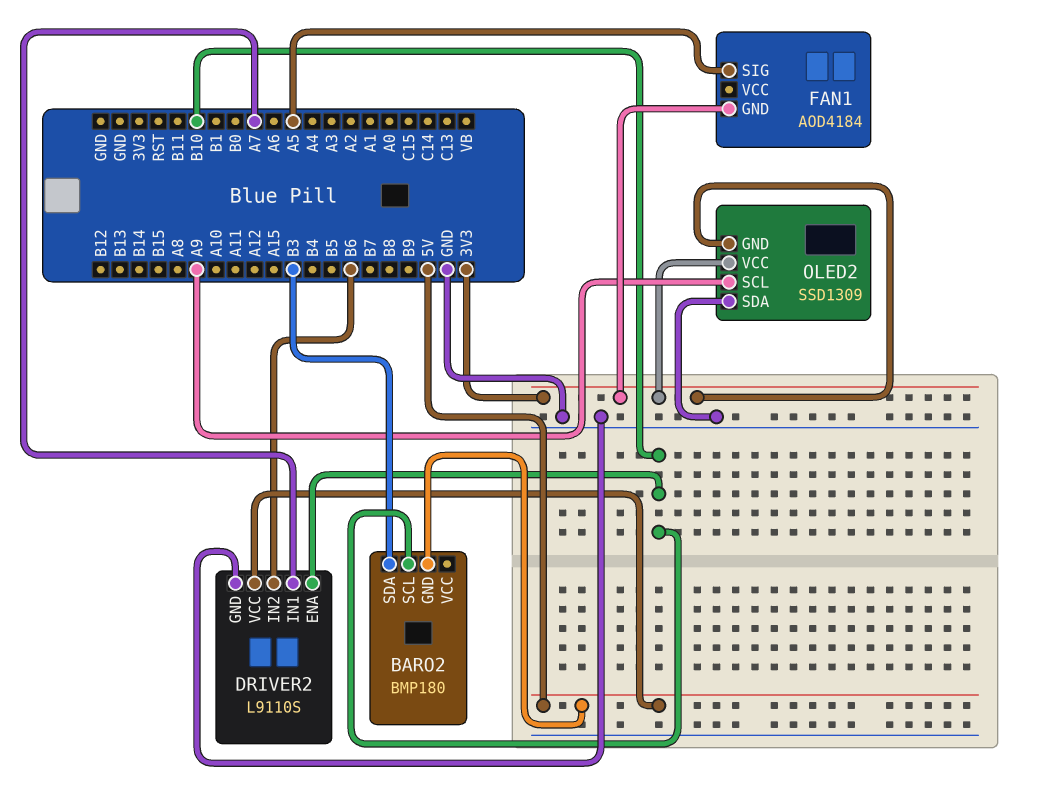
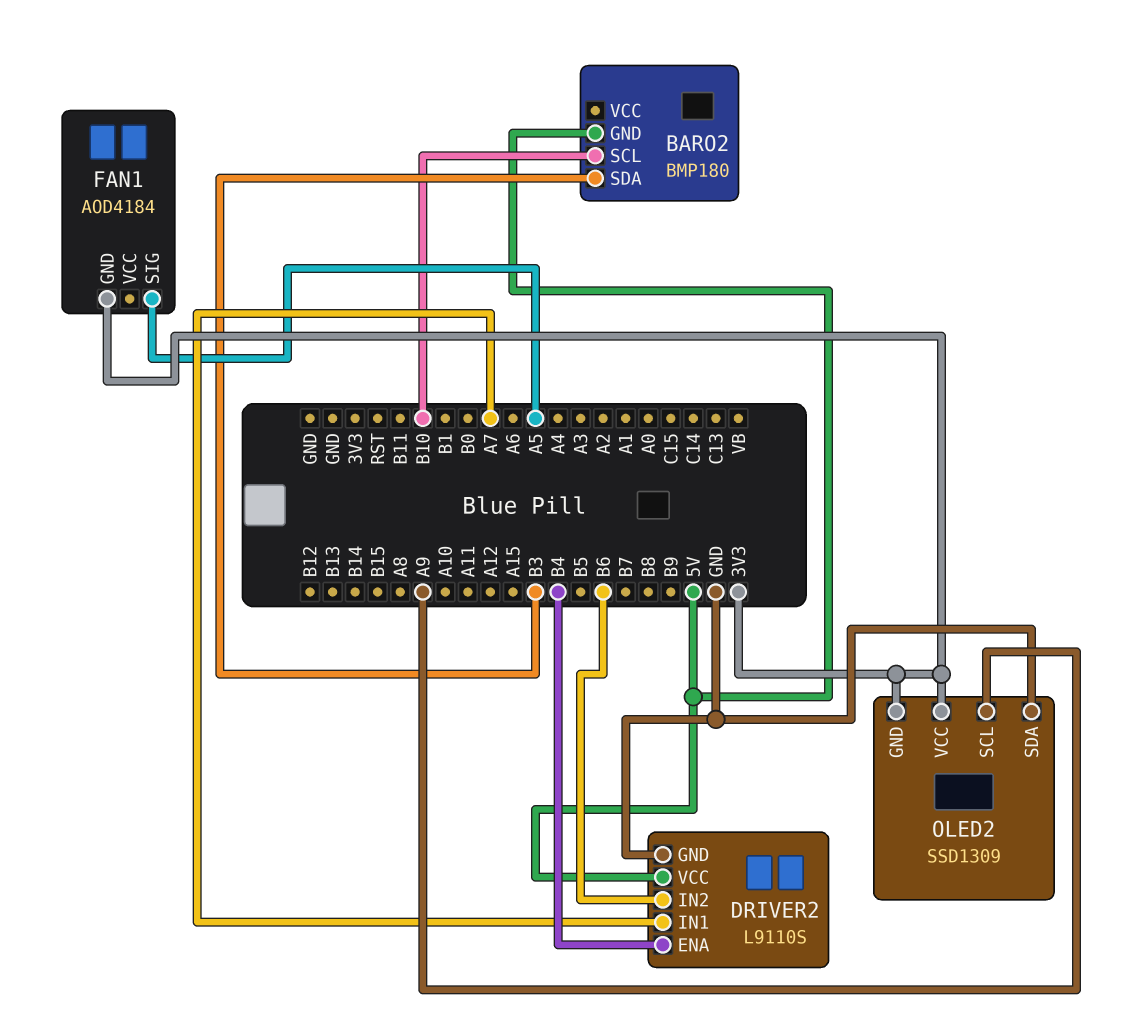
DRIVER2 pin ENA: B10 -> B4

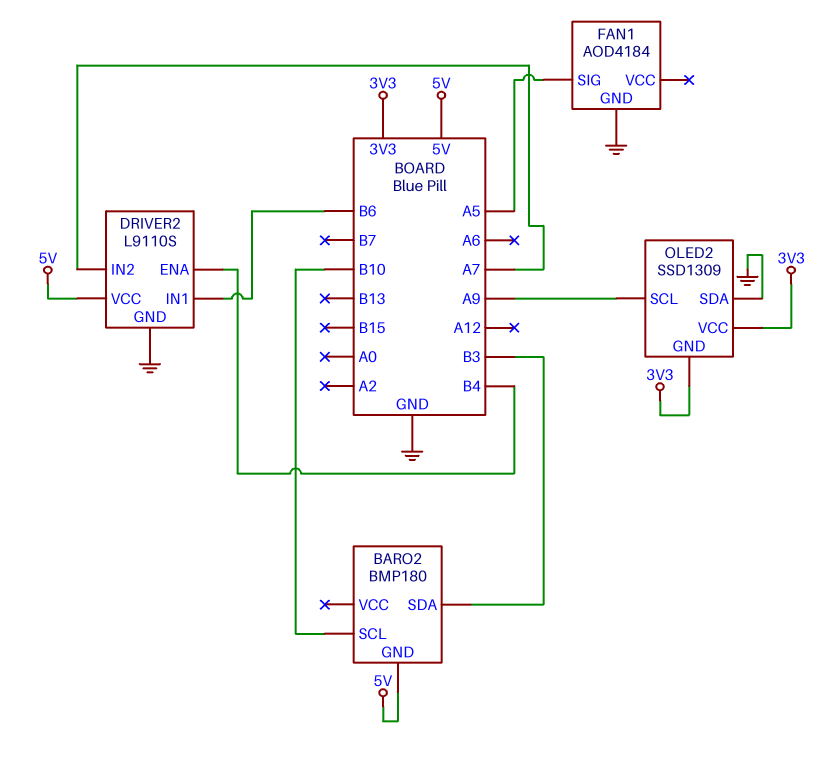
DRIVER2 pin IN1: A7 -> B6
DRIVER2 pin IN2: B6 -> A7
FAN1 pin GND: 3V3 -> GND

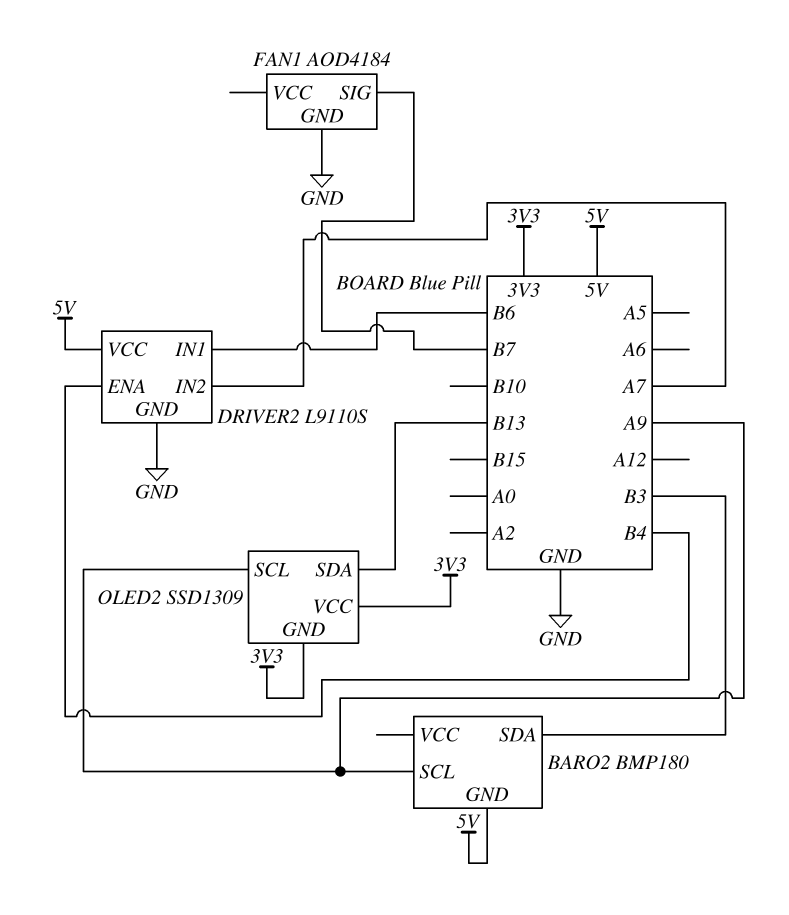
BARO2 pin SCL: B10 -> A9
FAN1 pin SIG: A5 -> B7
OLED2 pin SDA: GND -> B13

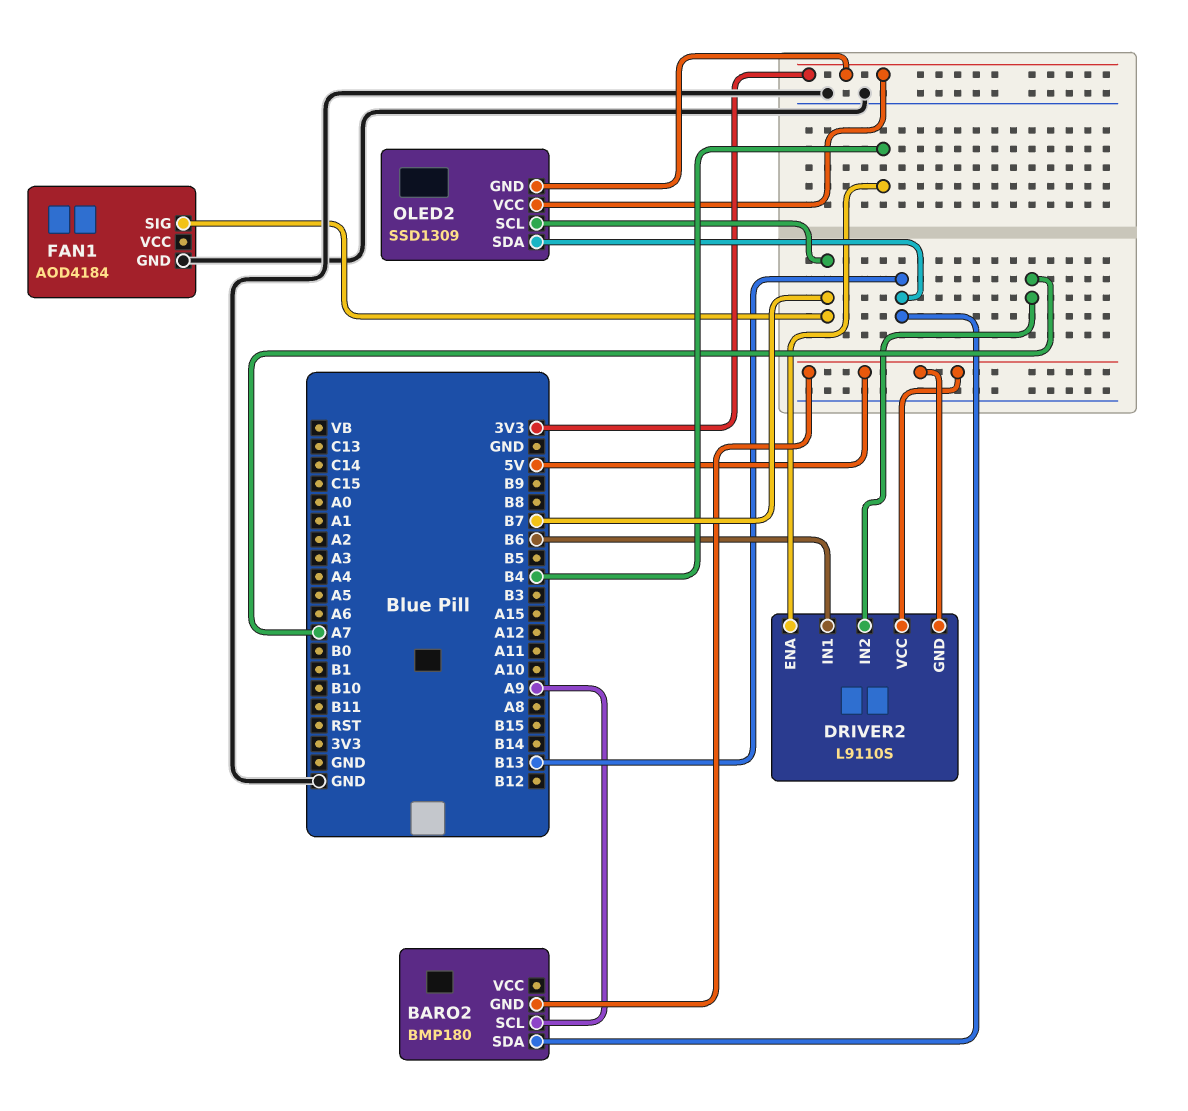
BARO2 pin SDA: B3 -> B13
DRIVER2 pin GND: GND -> 5V
OLED2 pin SCL: A9 -> B7

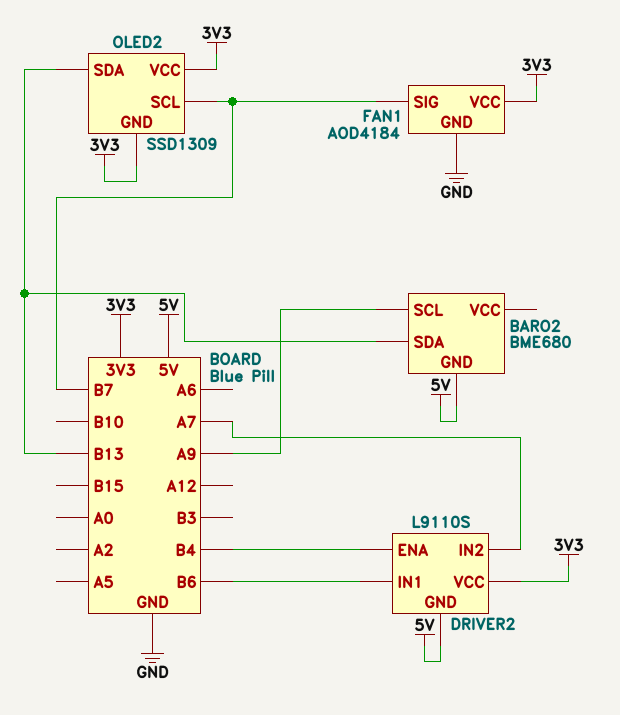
BARO2: BMP180 -> BME680
DRIVER2 pin VCC: 5V -> 3V3
FAN1 pin VCC: none -> 3V3

